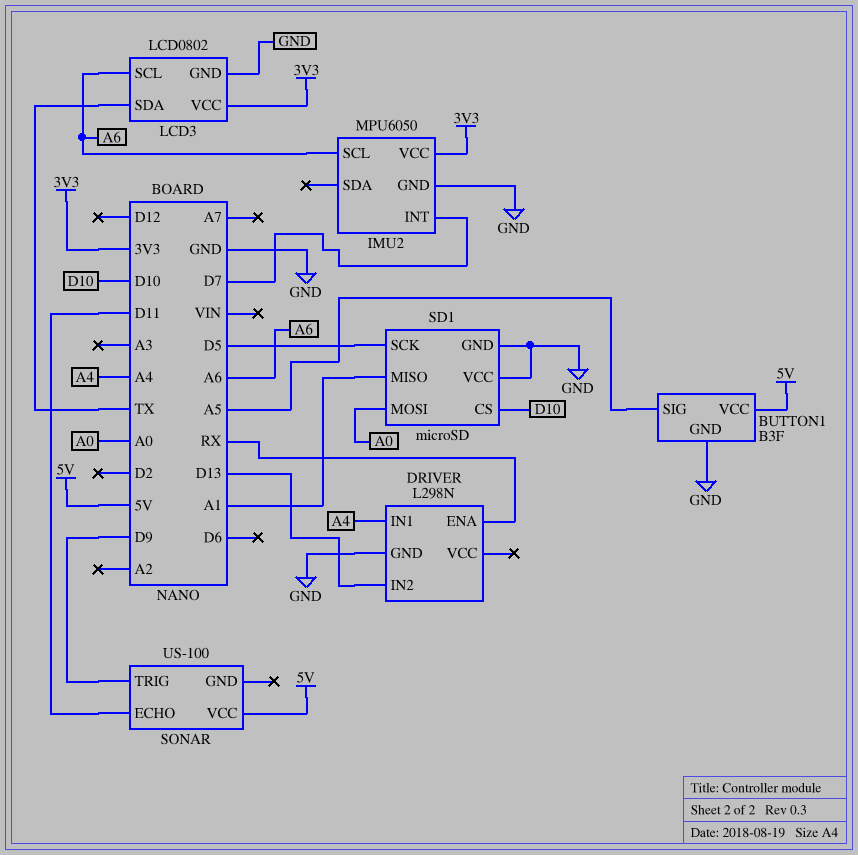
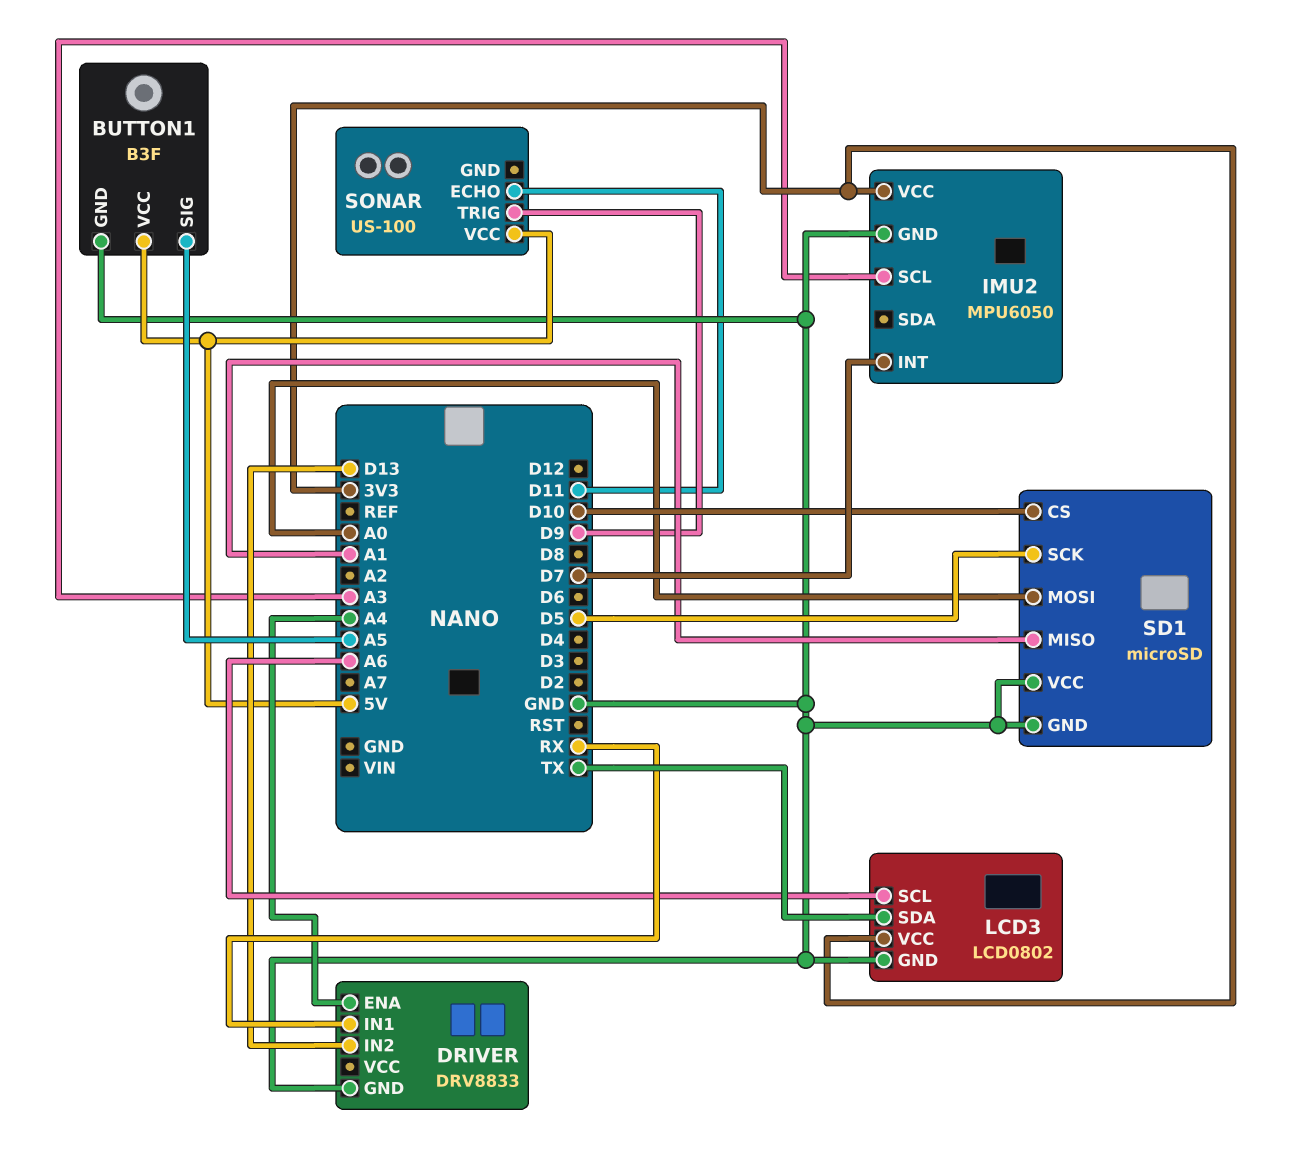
DRIVER: L298N -> DRV8833
DRIVER pin ENA: RX -> A4
DRIVER pin IN1: A4 -> RX
IMU2 pin SCL: A6 -> A3

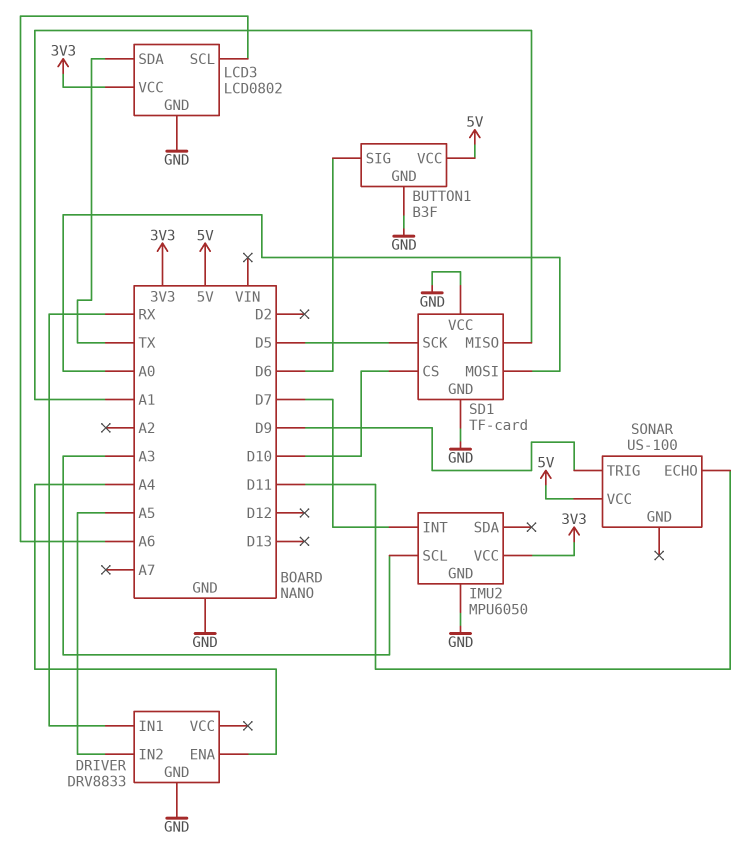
BUTTON1 pin SIG: A5 -> D6
DRIVER pin IN2: D13 -> A5
SD1: microSD -> TF-card

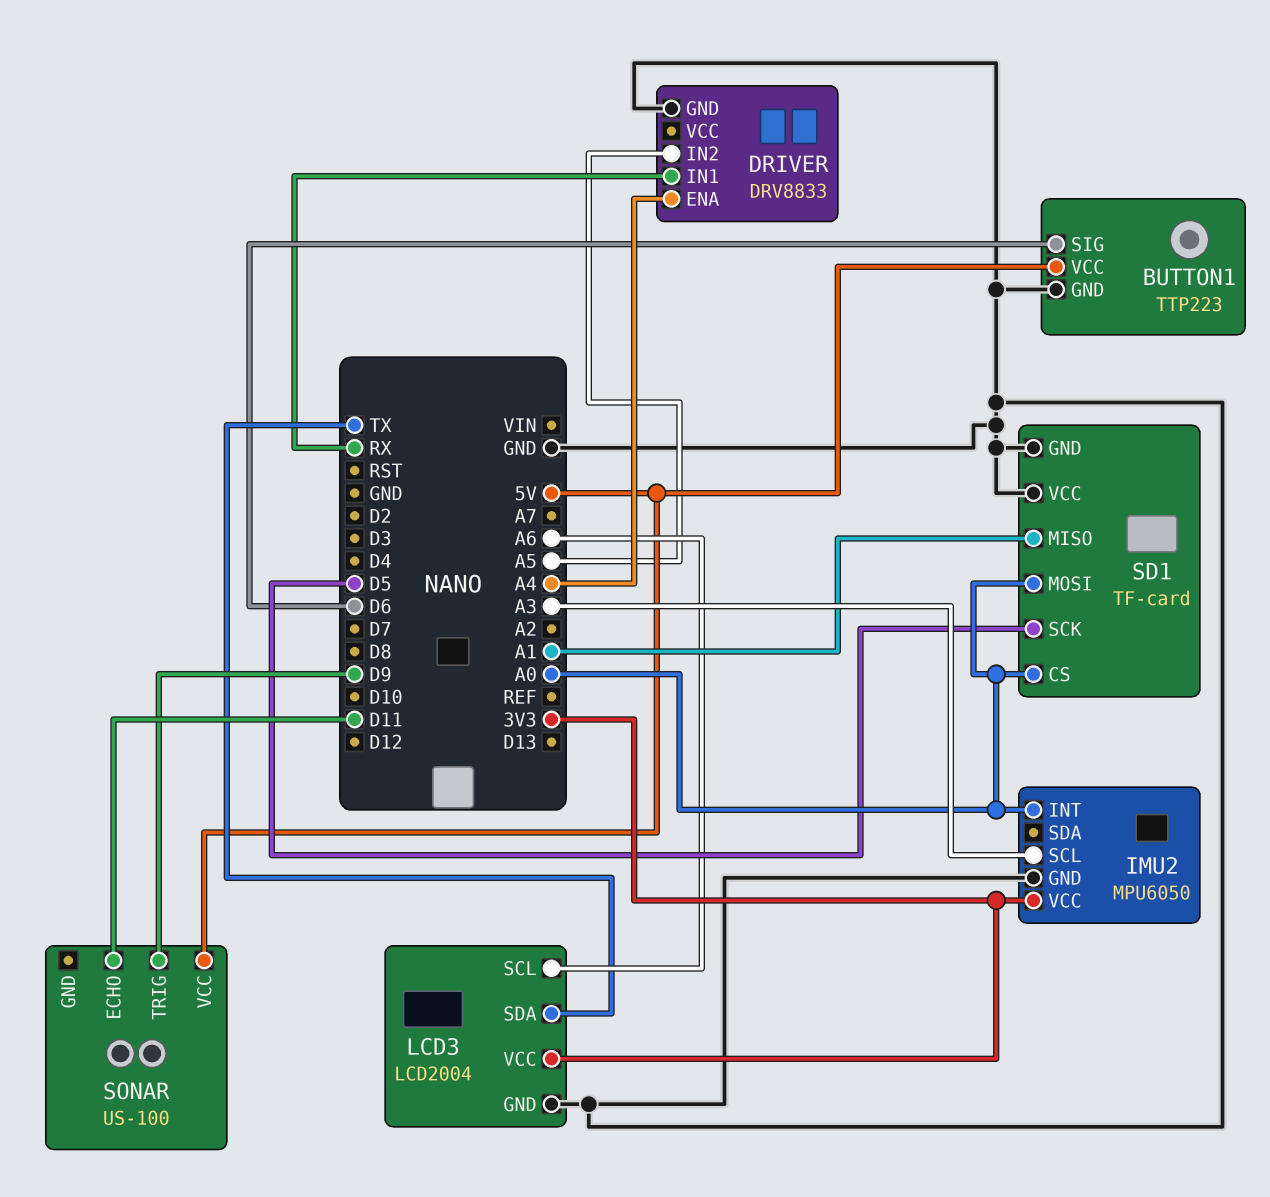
BUTTON1: B3F -> TTP223
IMU2 pin INT: D7 -> A0
LCD3: LCD0802 -> LCD2004
SD1 pin CS: D10 -> A0

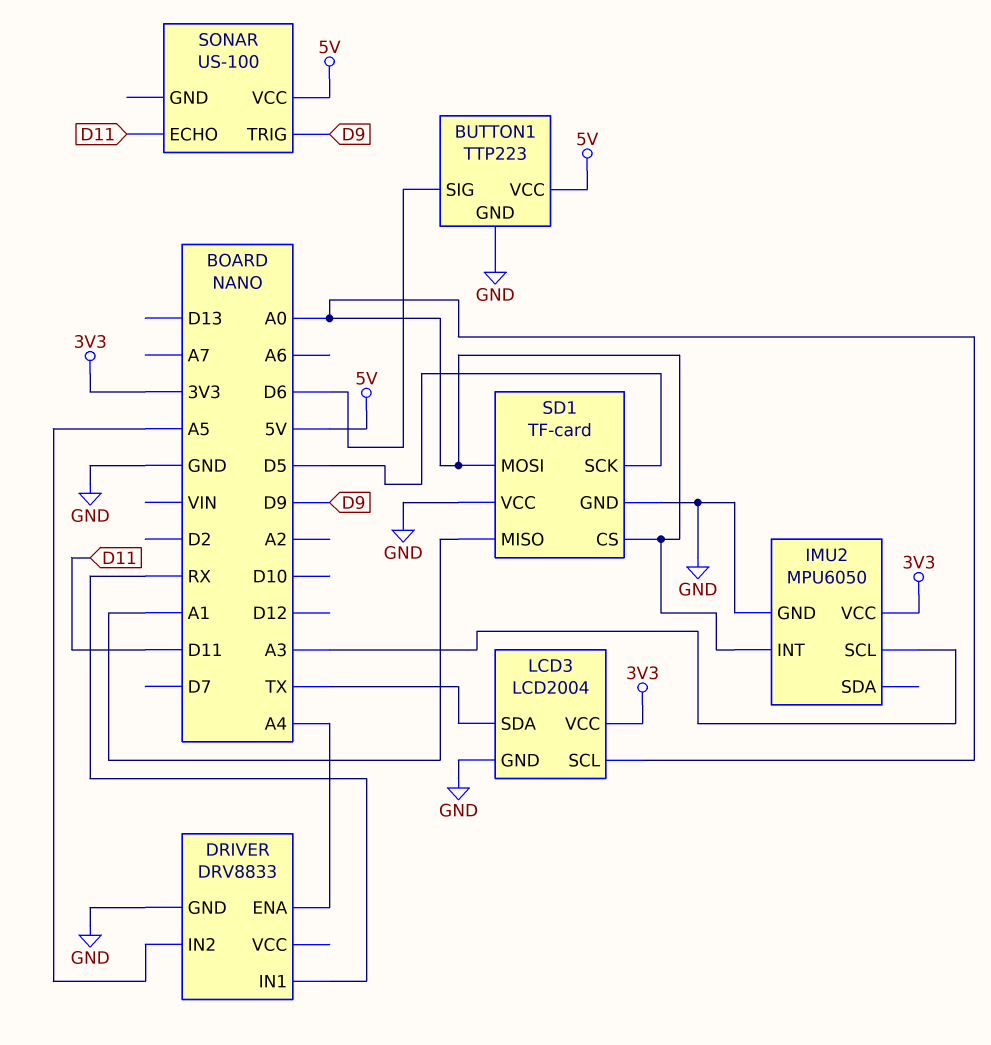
LCD3 pin SCL: A6 -> A0

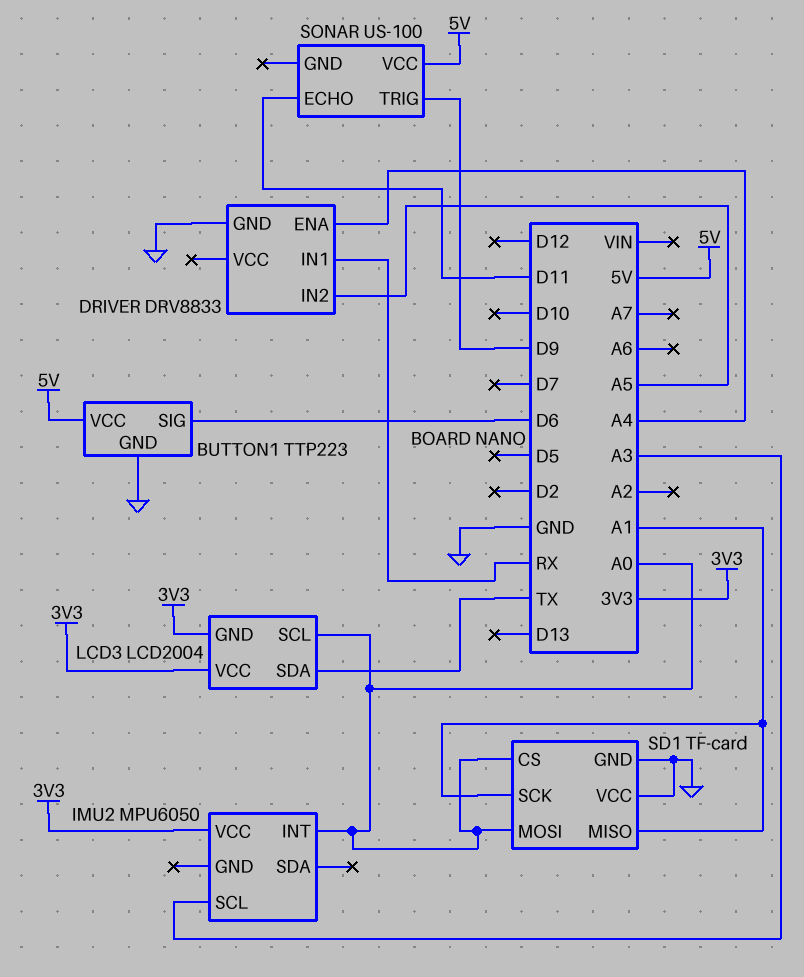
IMU2 pin GND: GND -> none
LCD3 pin GND: GND -> 3V3
SD1 pin SCK: D5 -> A1

